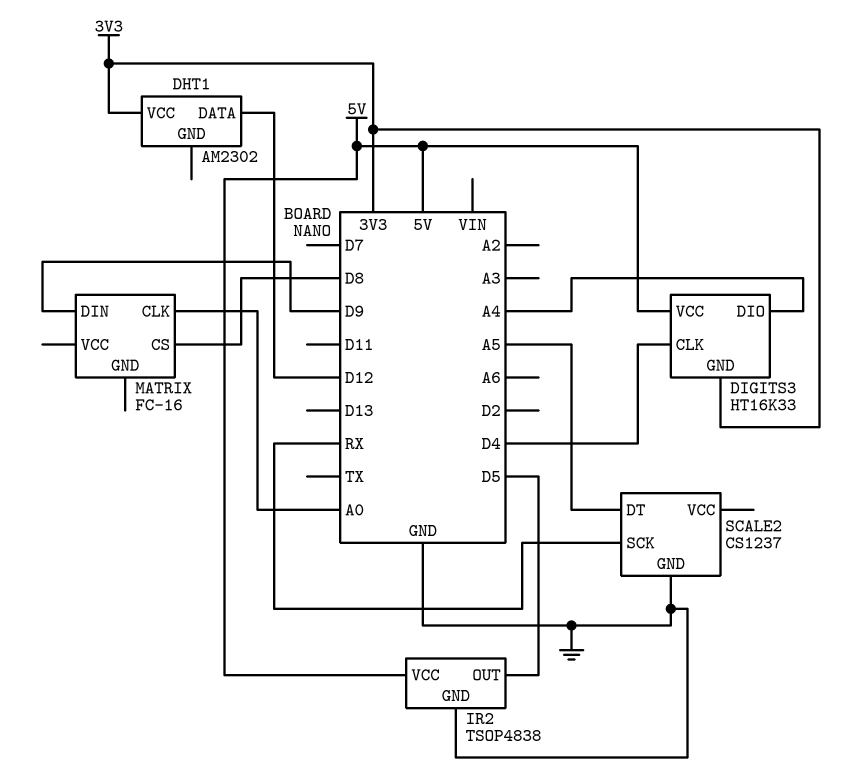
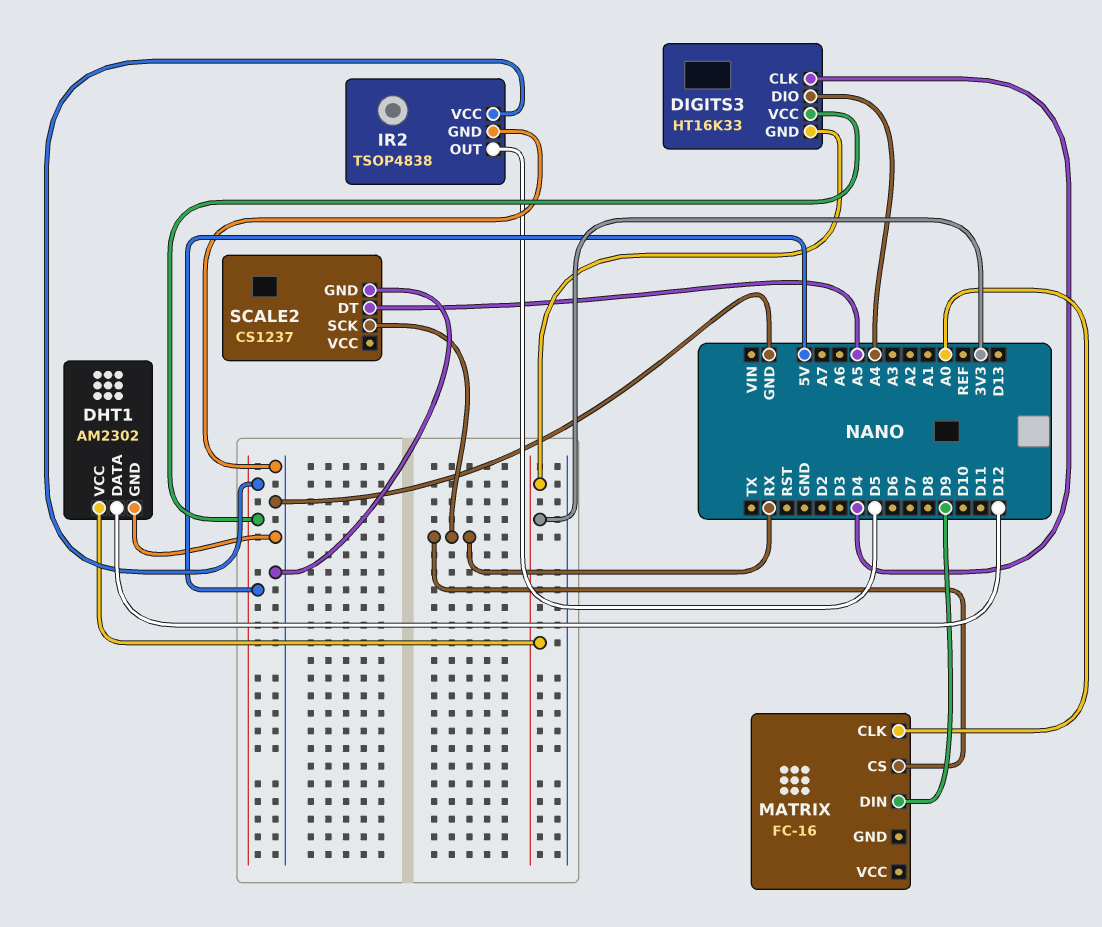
DHT1 pin GND: none -> GND
MATRIX pin CS: D8 -> RX

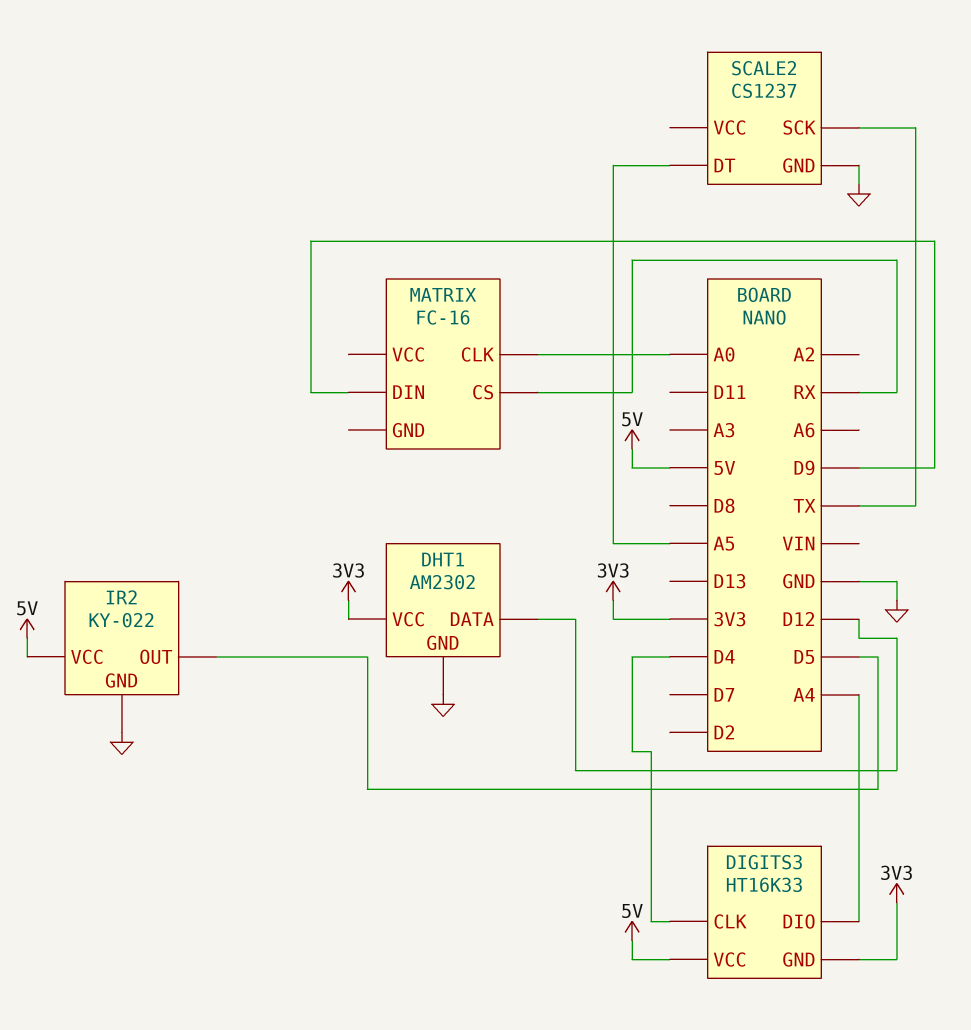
IR2: TSOP4838 -> KY-022
SCALE2 pin SCK: RX -> TX

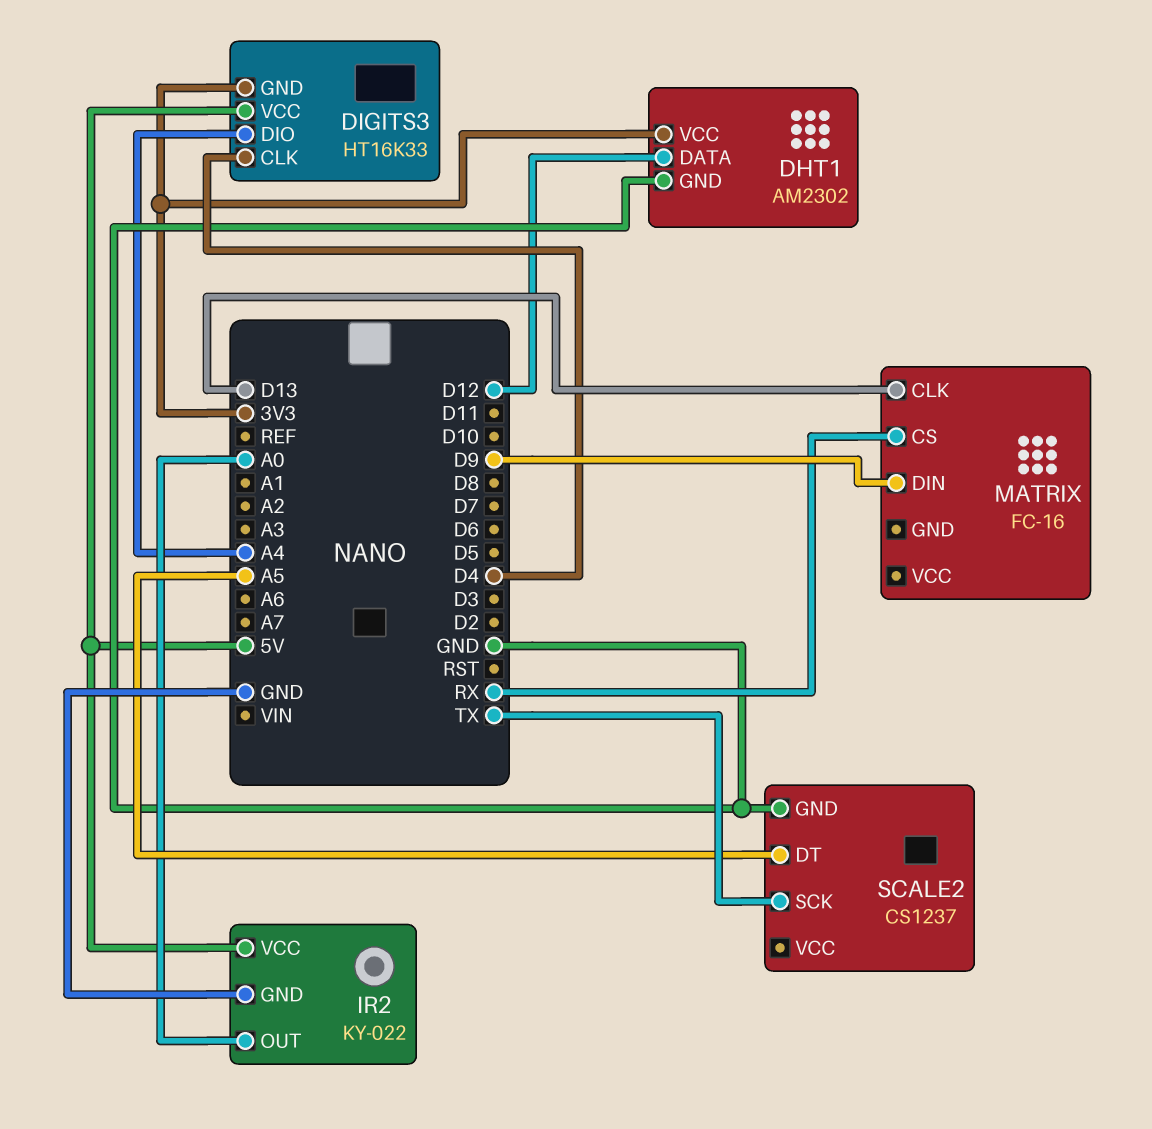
IR2 pin OUT: D5 -> A0
MATRIX pin CLK: A0 -> D13

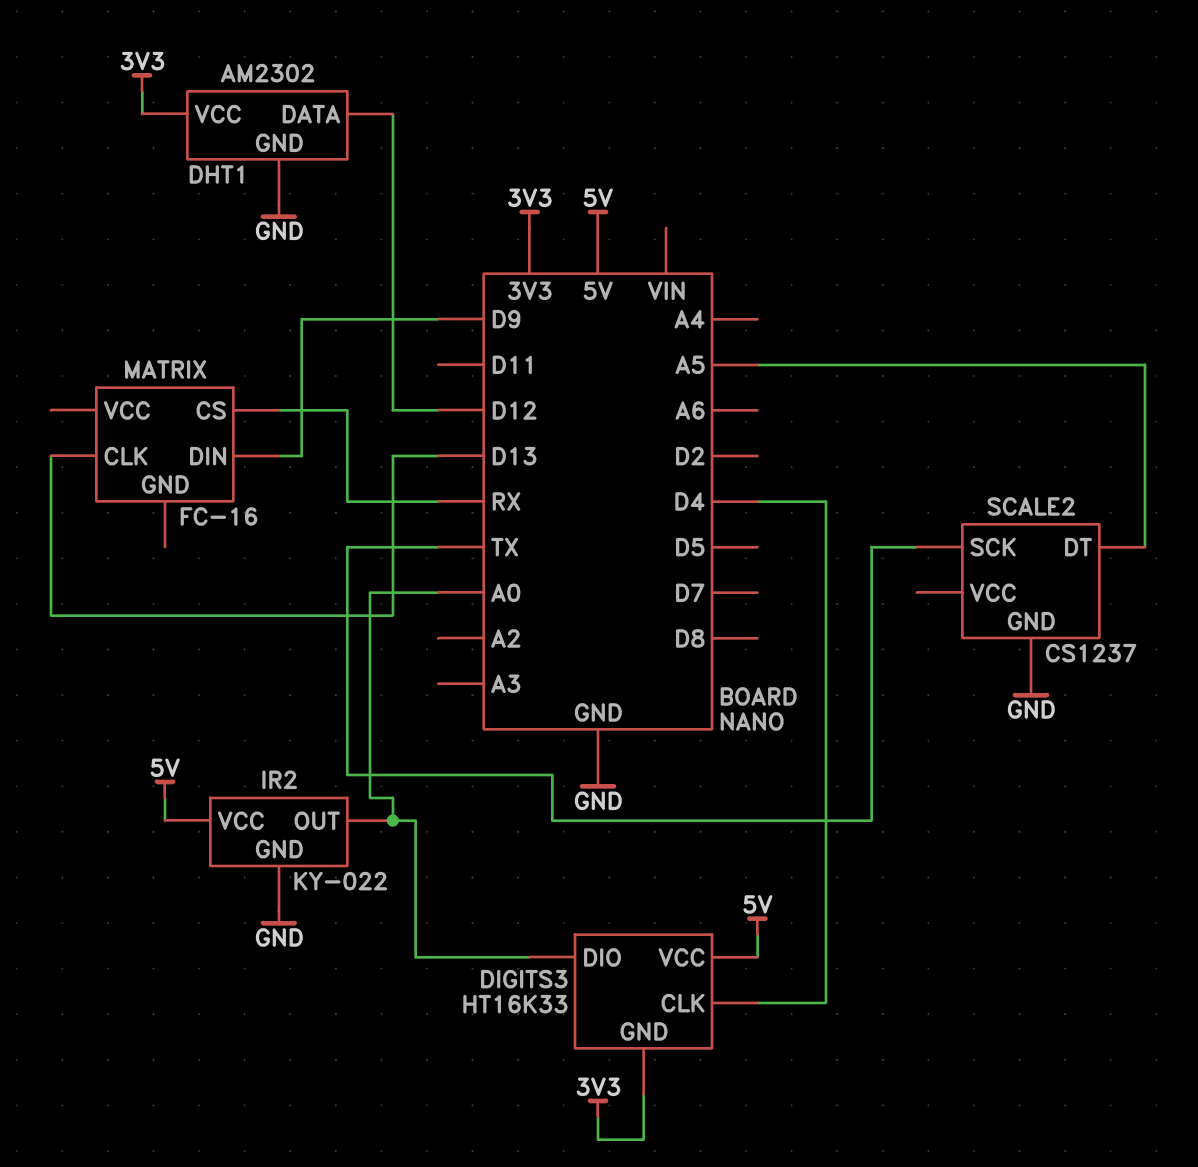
DIGITS3 pin DIO: A4 -> A0

